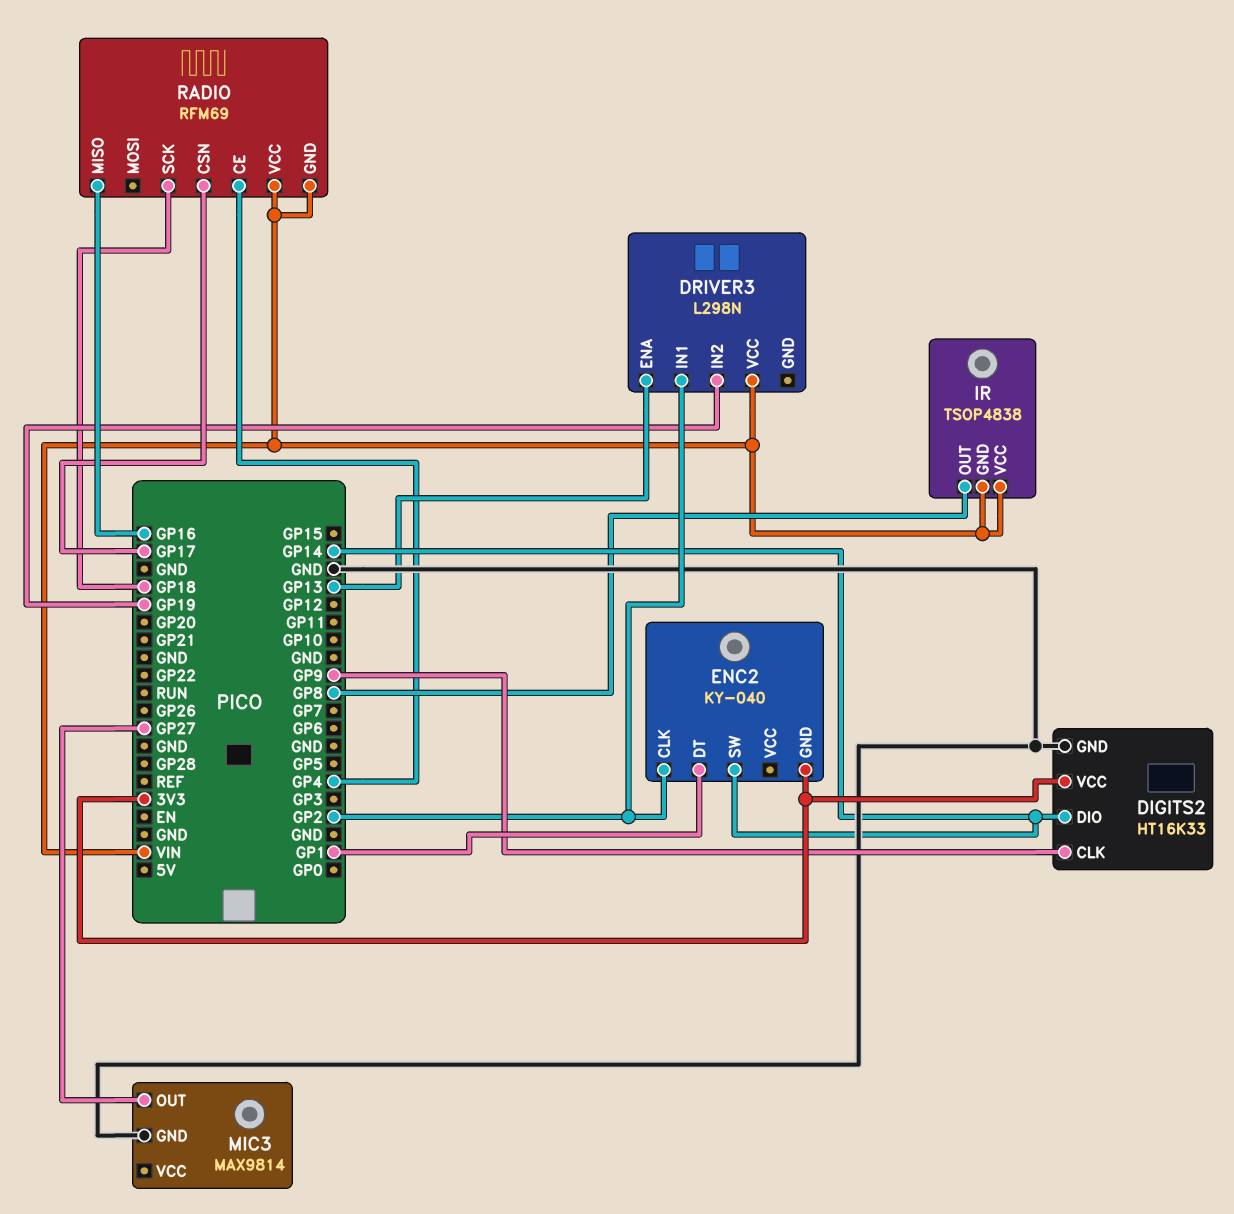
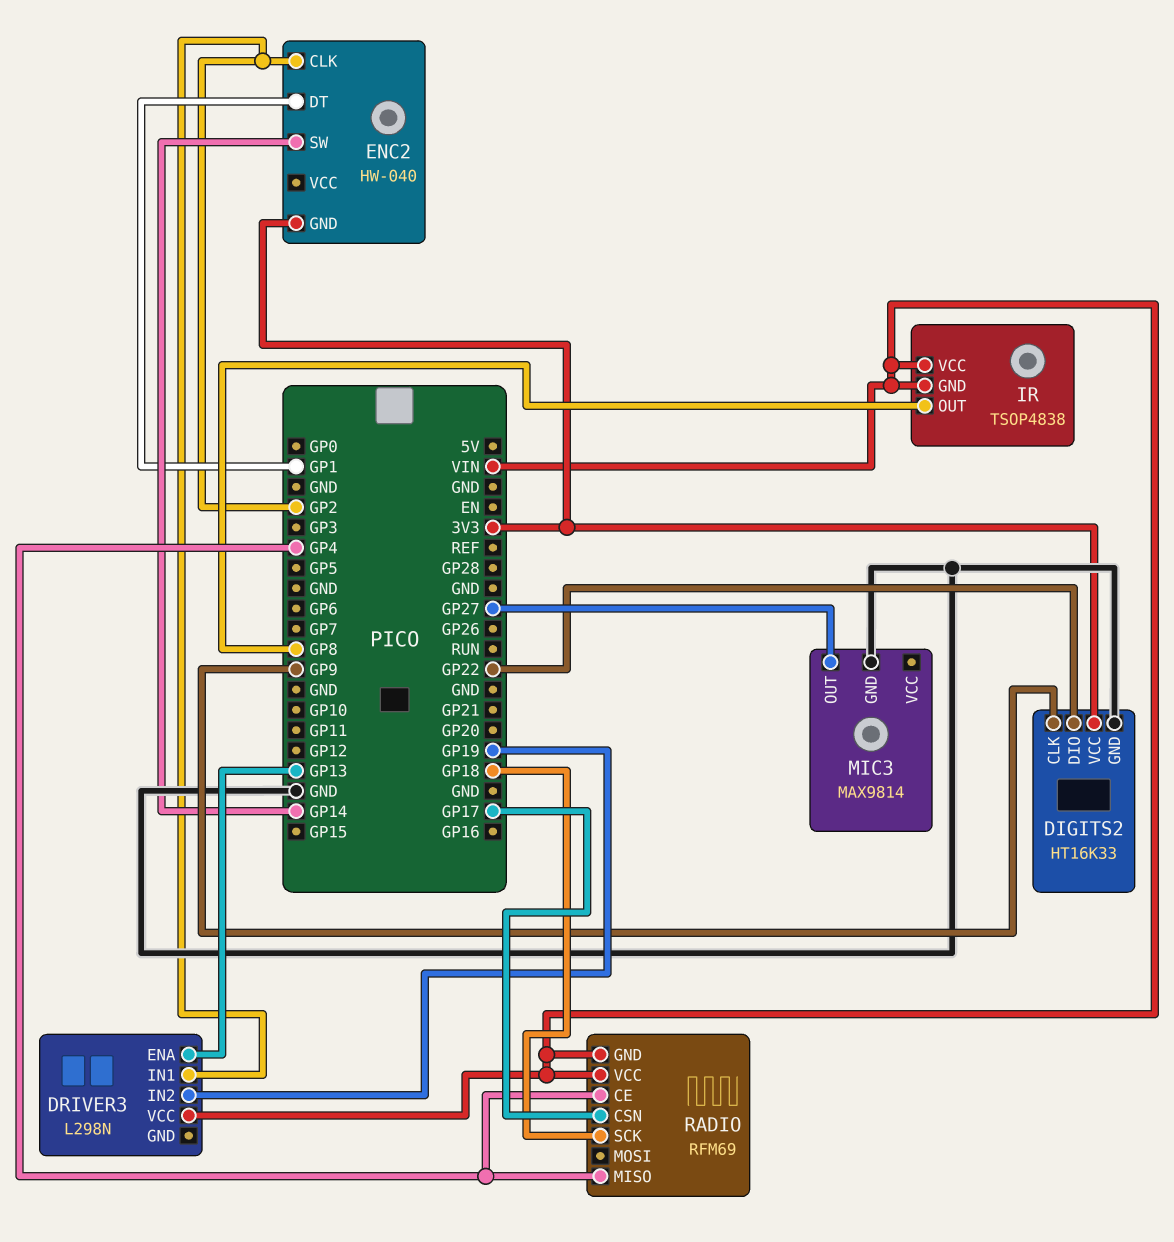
DIGITS2 pin DIO: GP14 -> GP22
ENC2: KY-040 -> HW-040
RADIO pin MISO: GP16 -> GP4

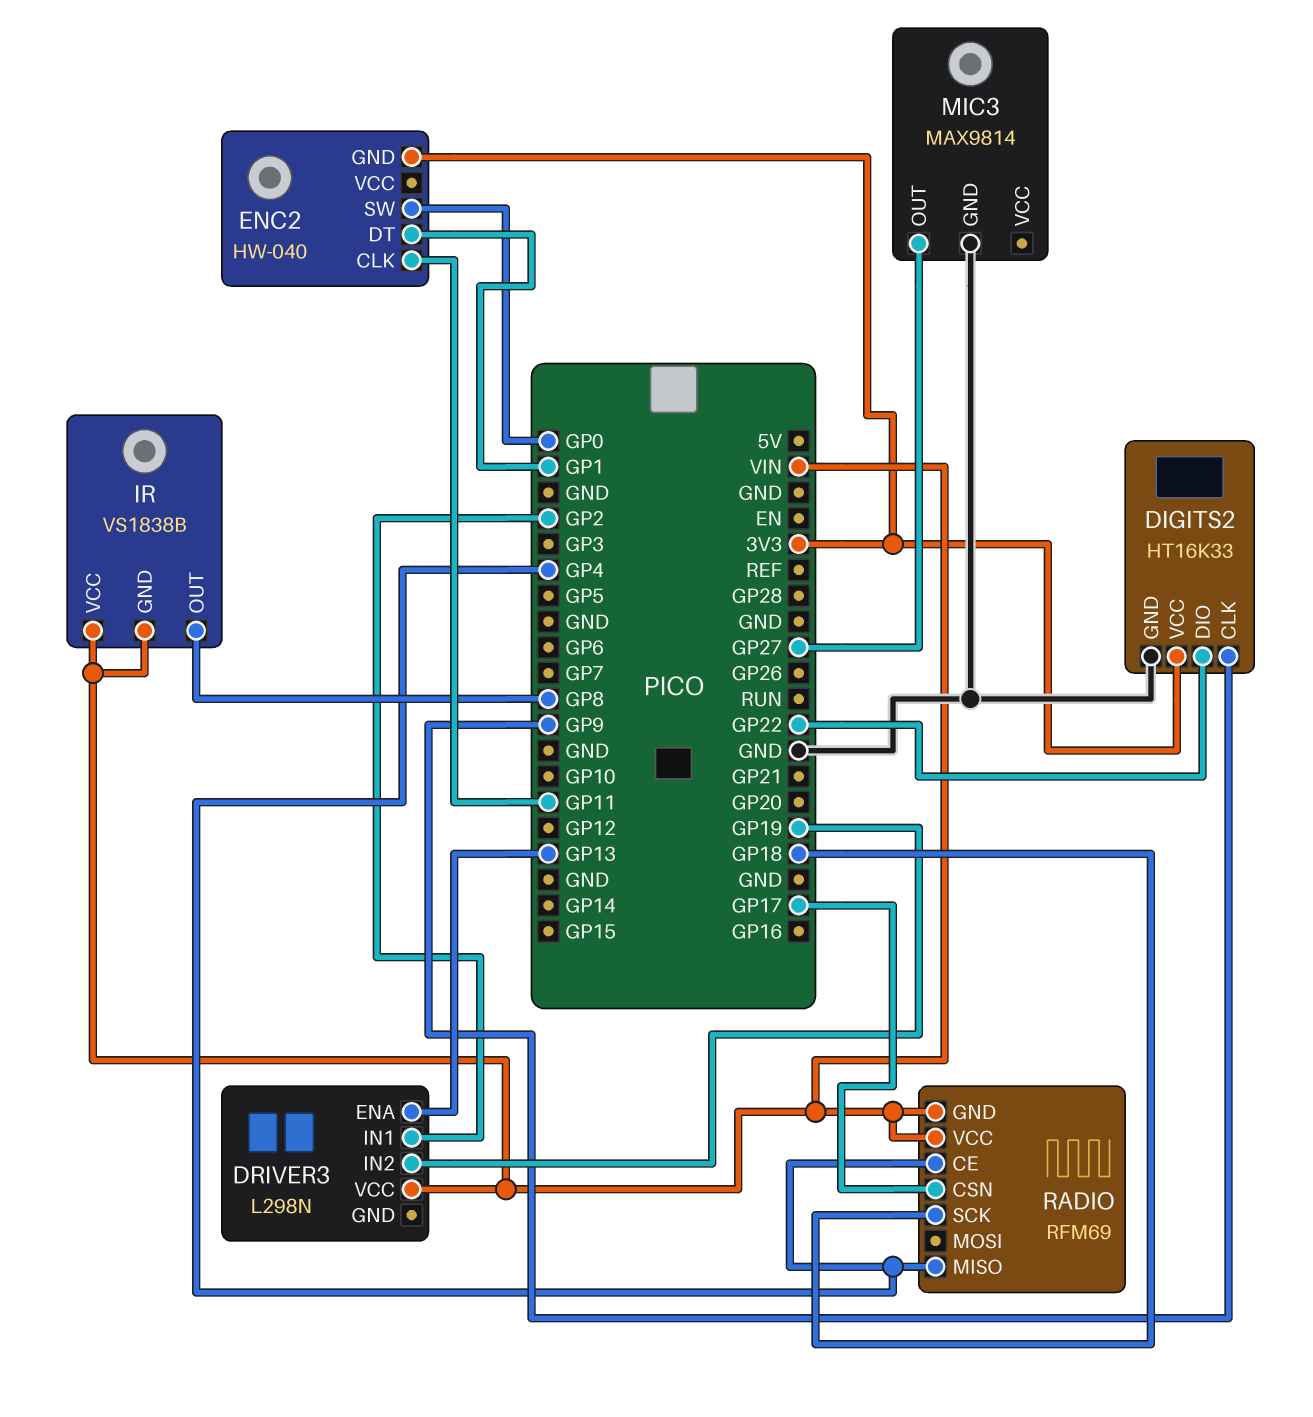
ENC2 pin CLK: GP2 -> GP11
ENC2 pin SW: GP14 -> GP0
IR: TSOP4838 -> VS1838B

